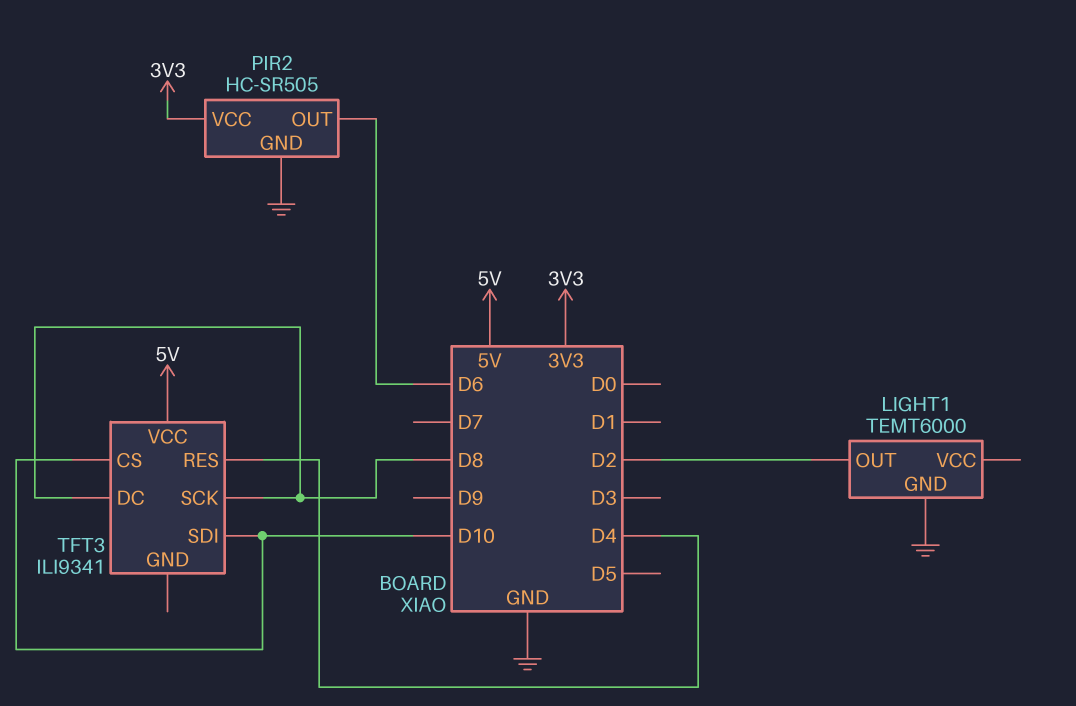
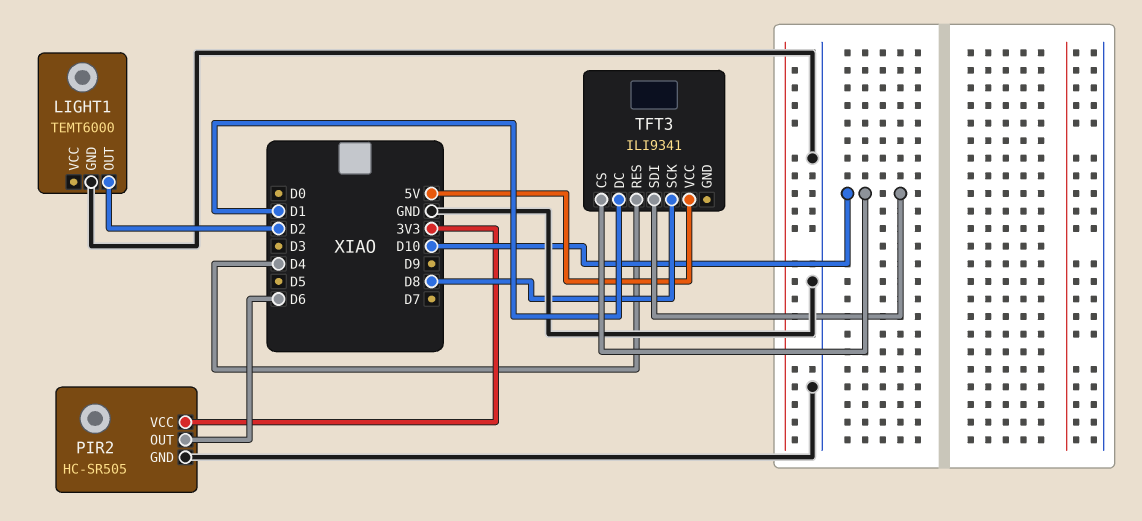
TFT3 pin DC: D8 -> D1

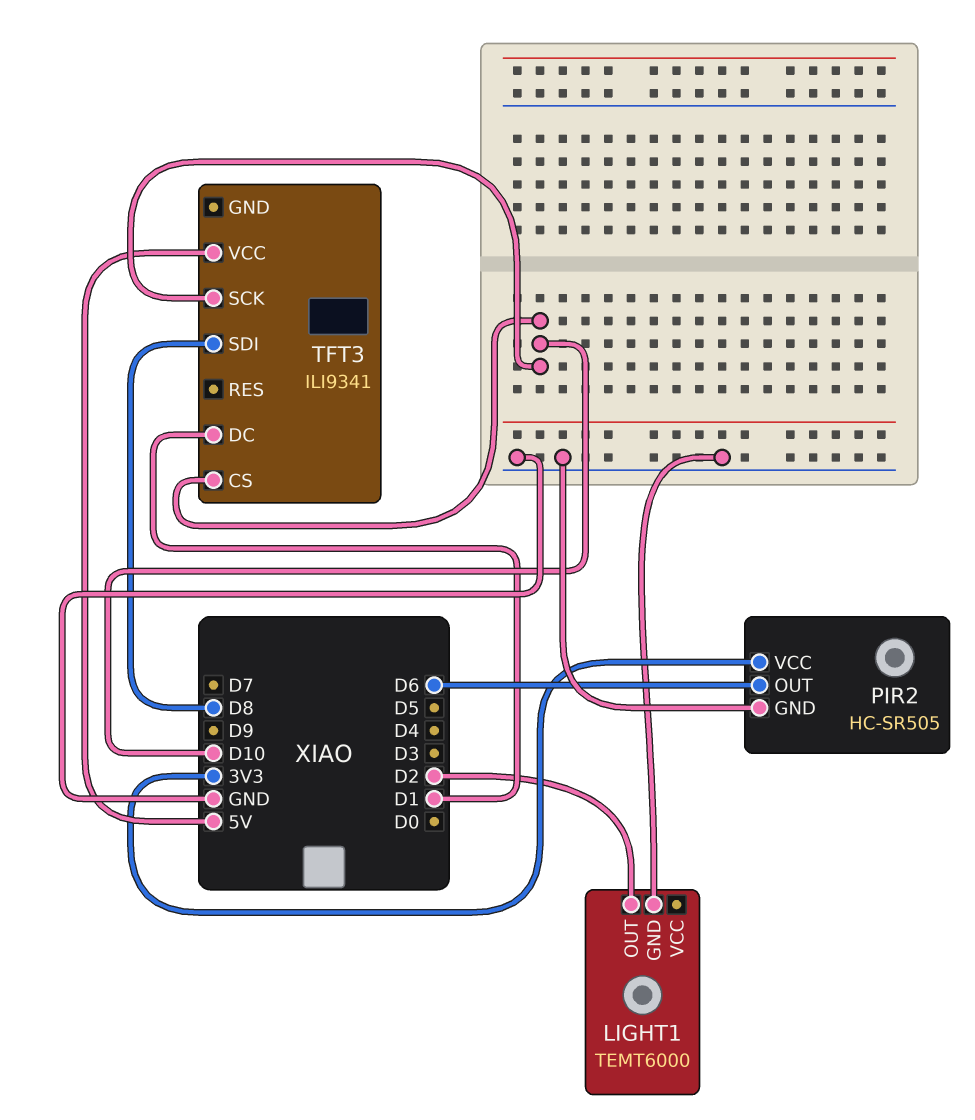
TFT3 pin RES: D4 -> none
TFT3 pin SCK: D8 -> D10
TFT3 pin SDI: D10 -> D8

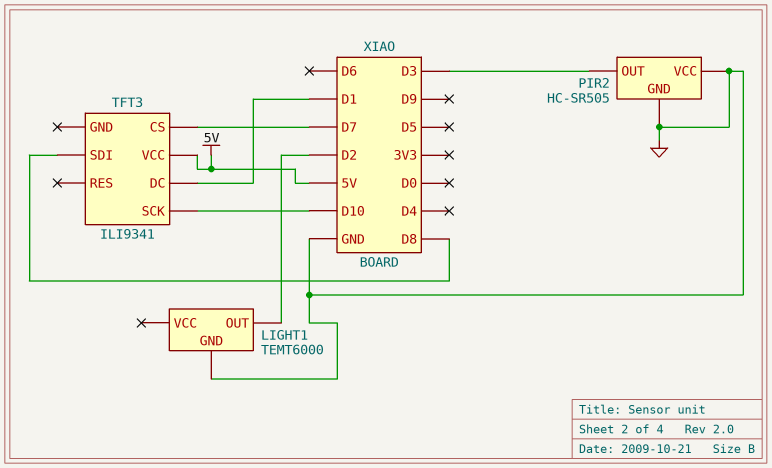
PIR2 pin OUT: D6 -> D3
PIR2 pin VCC: 3V3 -> GND
TFT3 pin CS: D10 -> D7

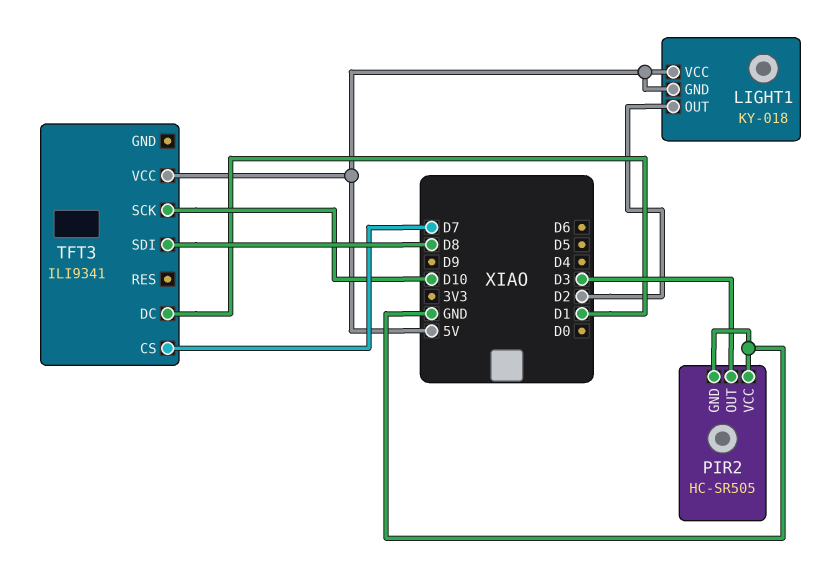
LIGHT1: TEMT6000 -> KY-018
LIGHT1 pin GND: GND -> 5V
LIGHT1 pin VCC: none -> 5V

